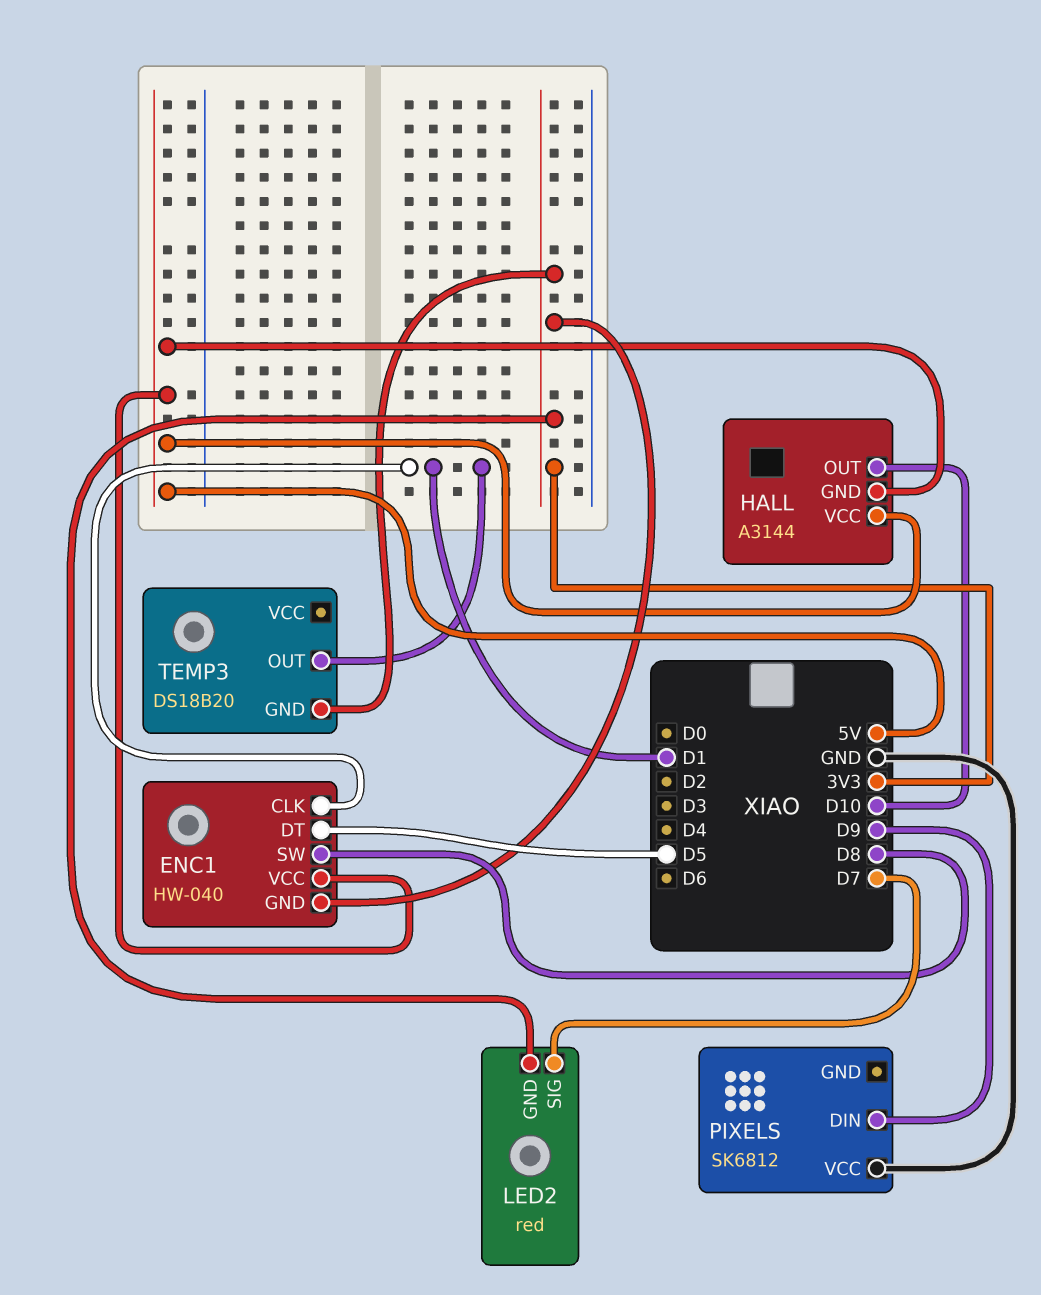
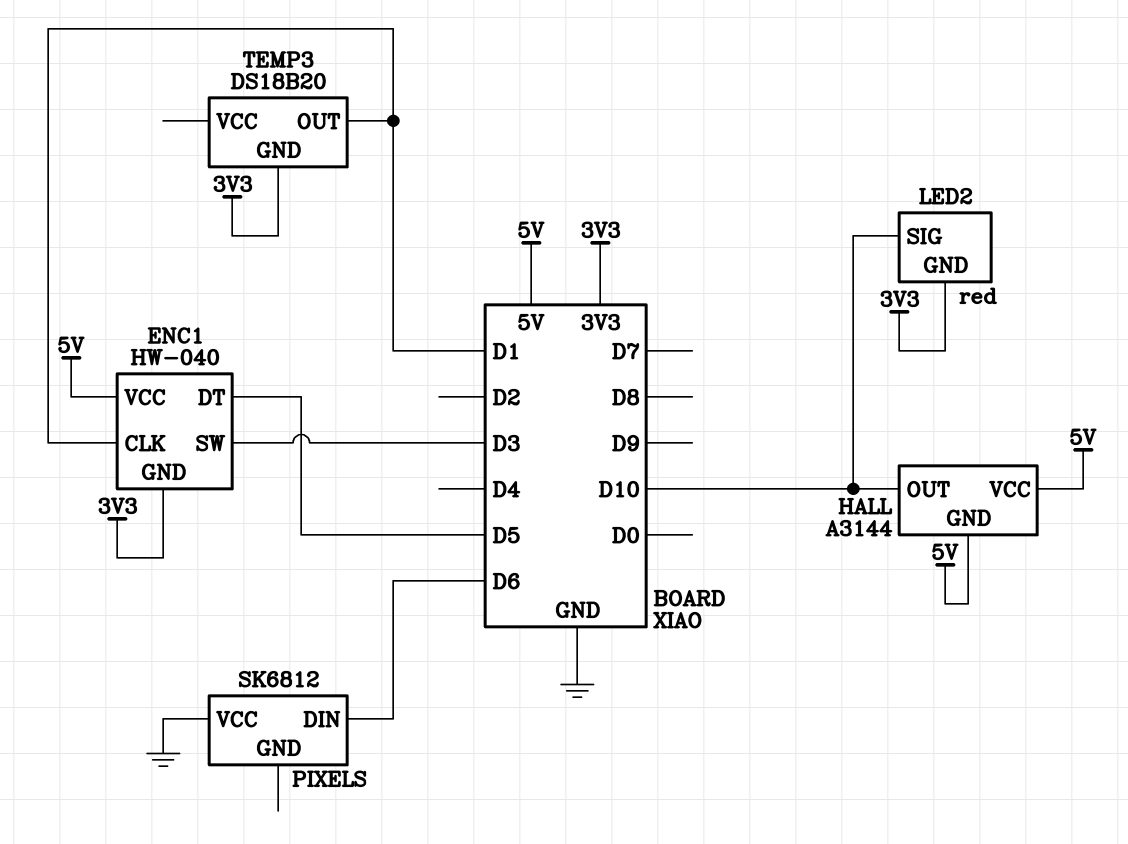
ENC1 pin SW: D8 -> D3
LED2 pin SIG: D7 -> D10
PIXELS pin DIN: D9 -> D6

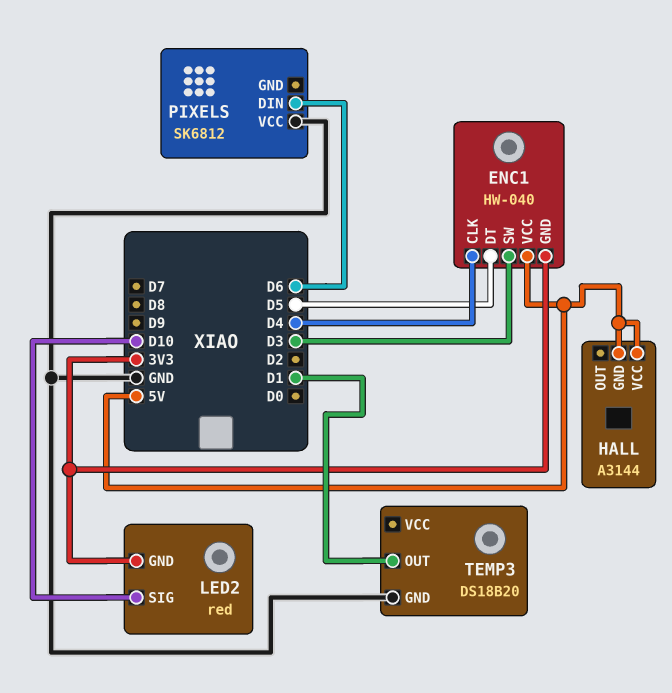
ENC1 pin CLK: D1 -> D4
HALL pin OUT: D10 -> none
TEMP3 pin GND: 3V3 -> GND

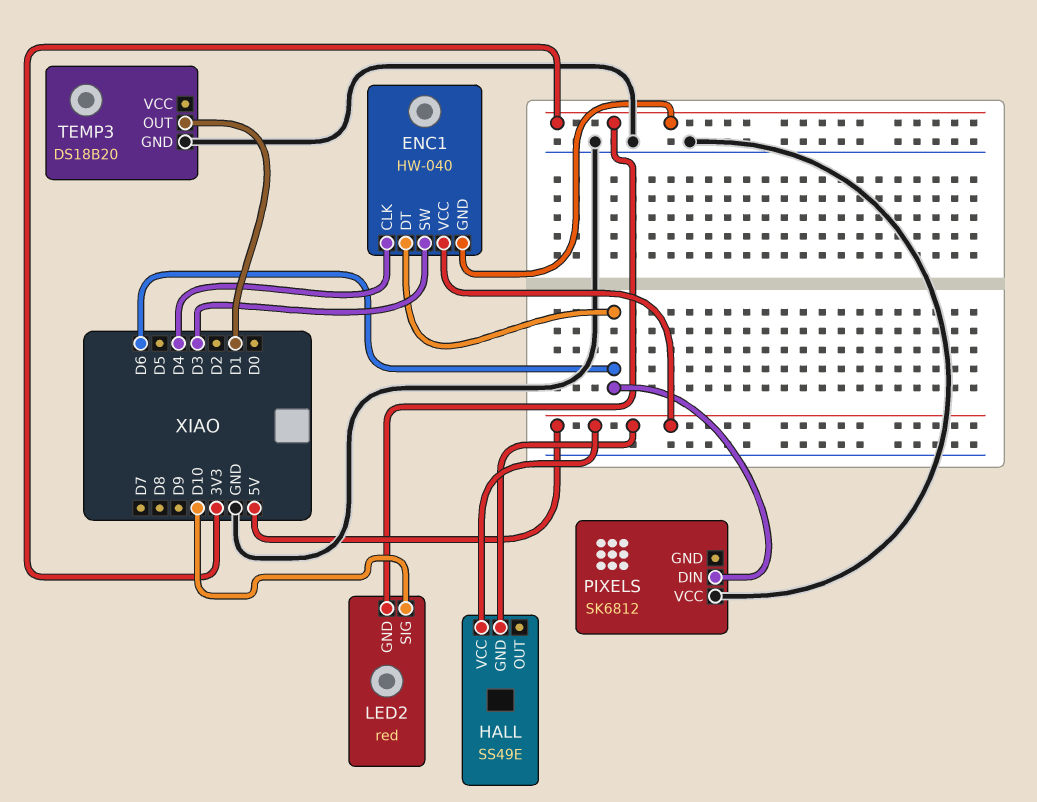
ENC1 pin DT: D5 -> D6
HALL: A3144 -> SS49E

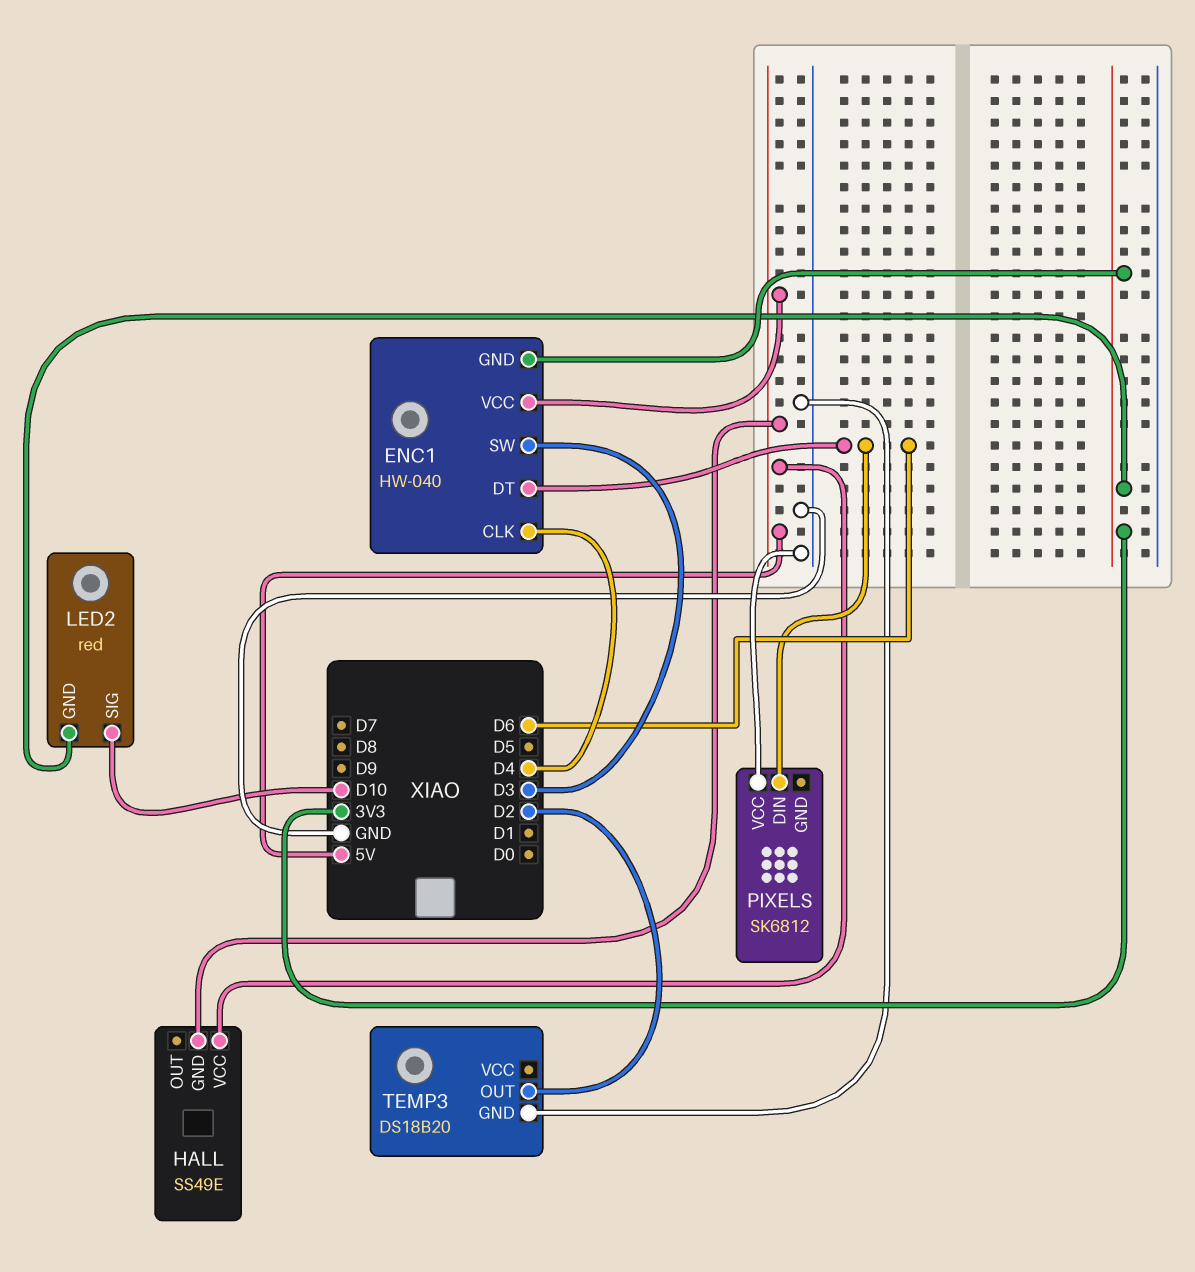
TEMP3 pin OUT: D1 -> D2

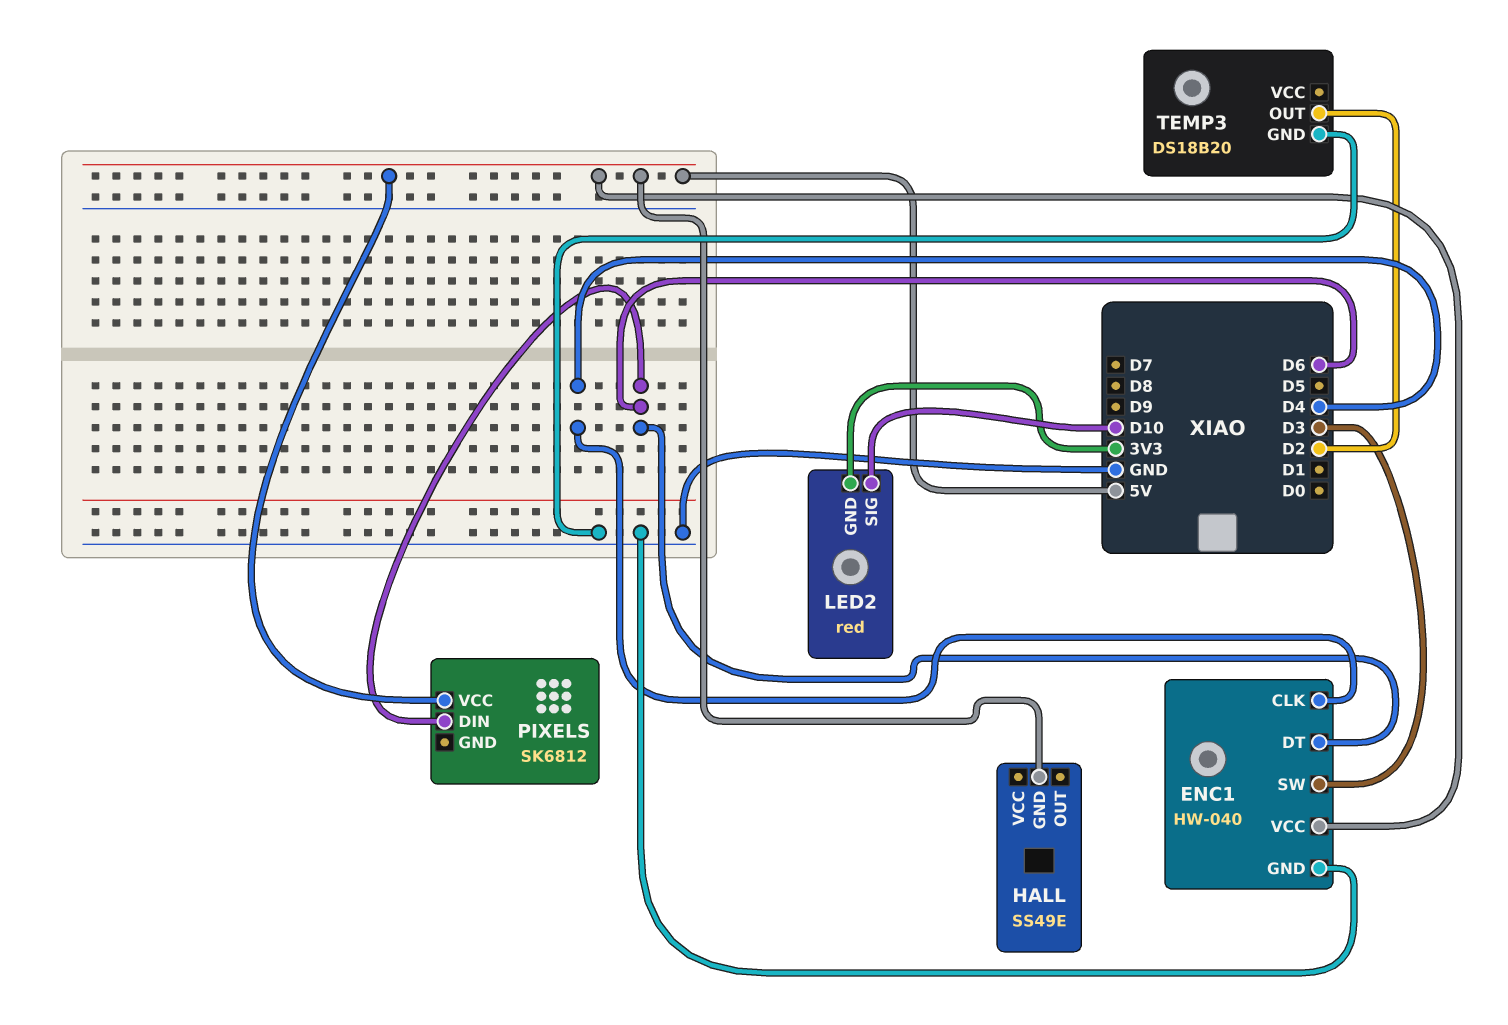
ENC1 pin GND: 3V3 -> GND
HALL pin VCC: 5V -> none
PIXELS pin VCC: GND -> 5V

